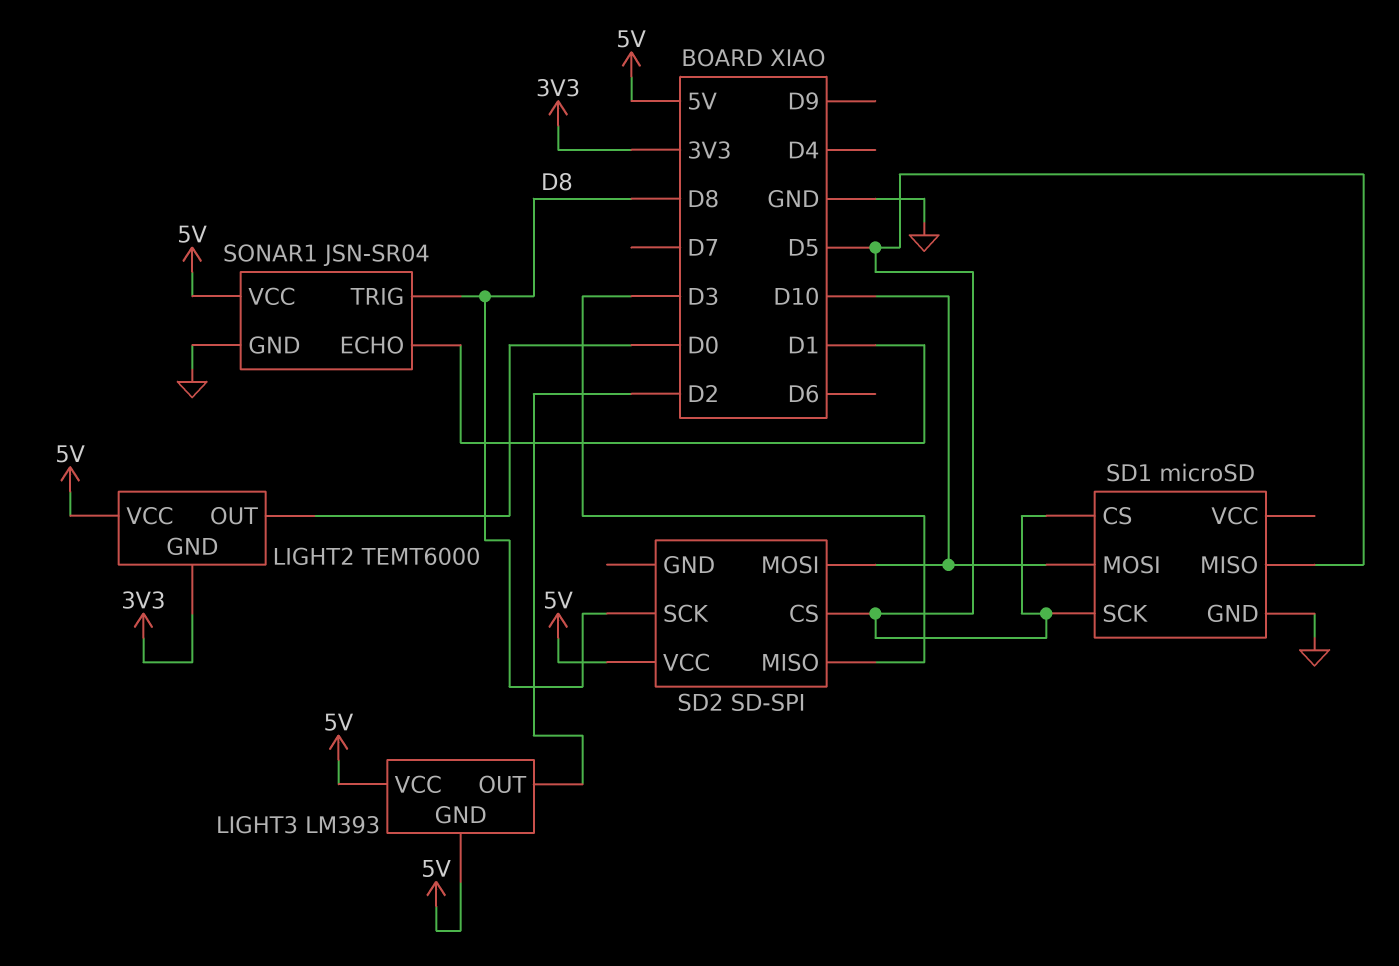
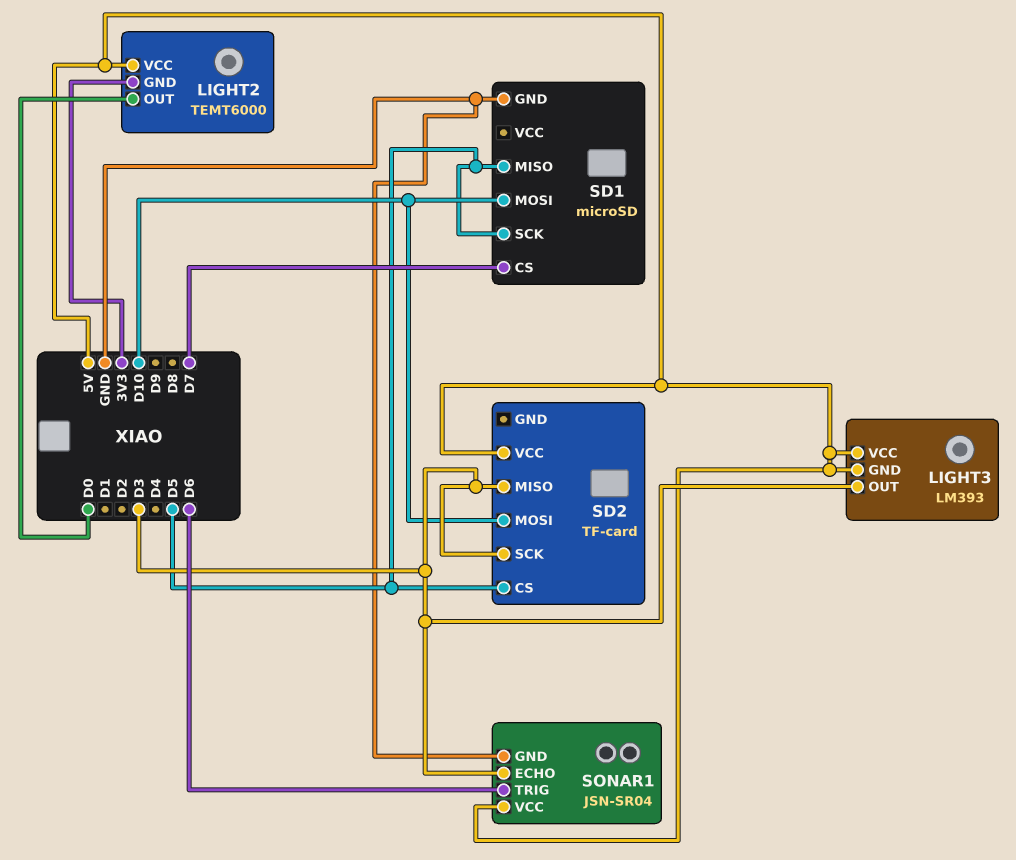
LIGHT3 pin OUT: D2 -> D3
SD1 pin CS: D5 -> D7
SD2: SD-SPI -> TF-card
SD2 pin SCK: D8 -> D3
SONAR1 pin ECHO: D1 -> D3
SONAR1 pin TRIG: D8 -> D6

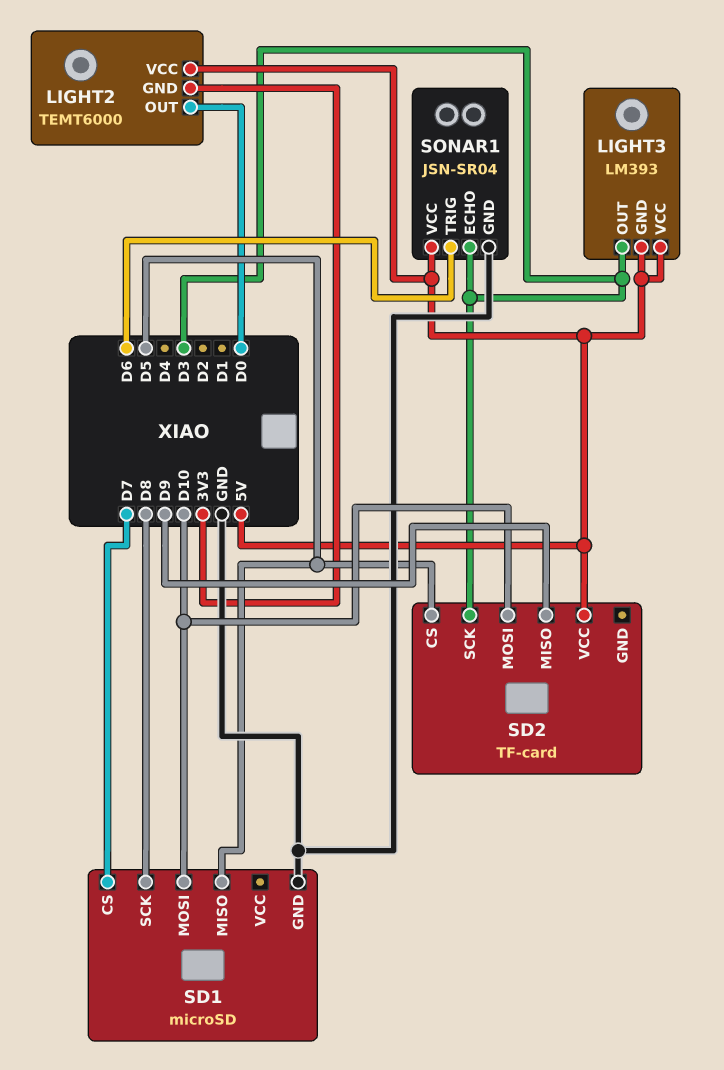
SD1 pin SCK: D5 -> D8
SD2 pin MISO: D3 -> D9

